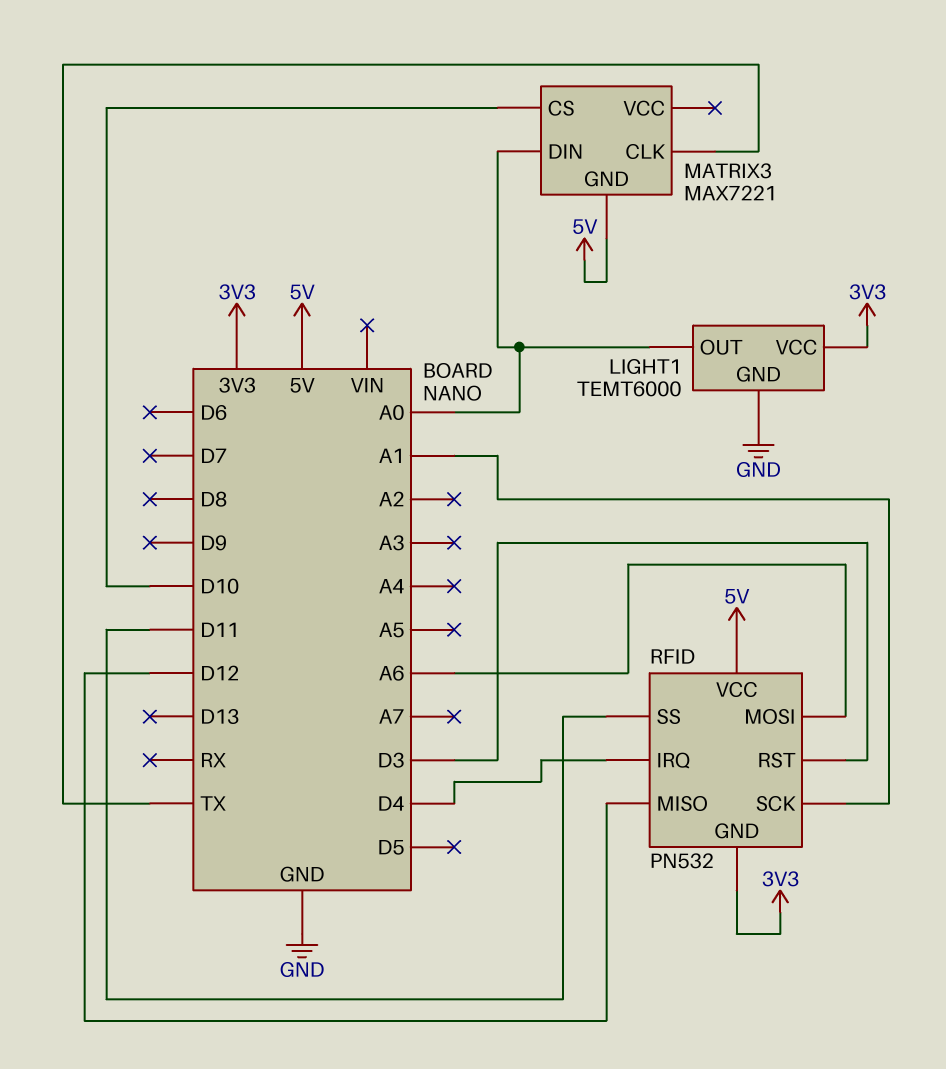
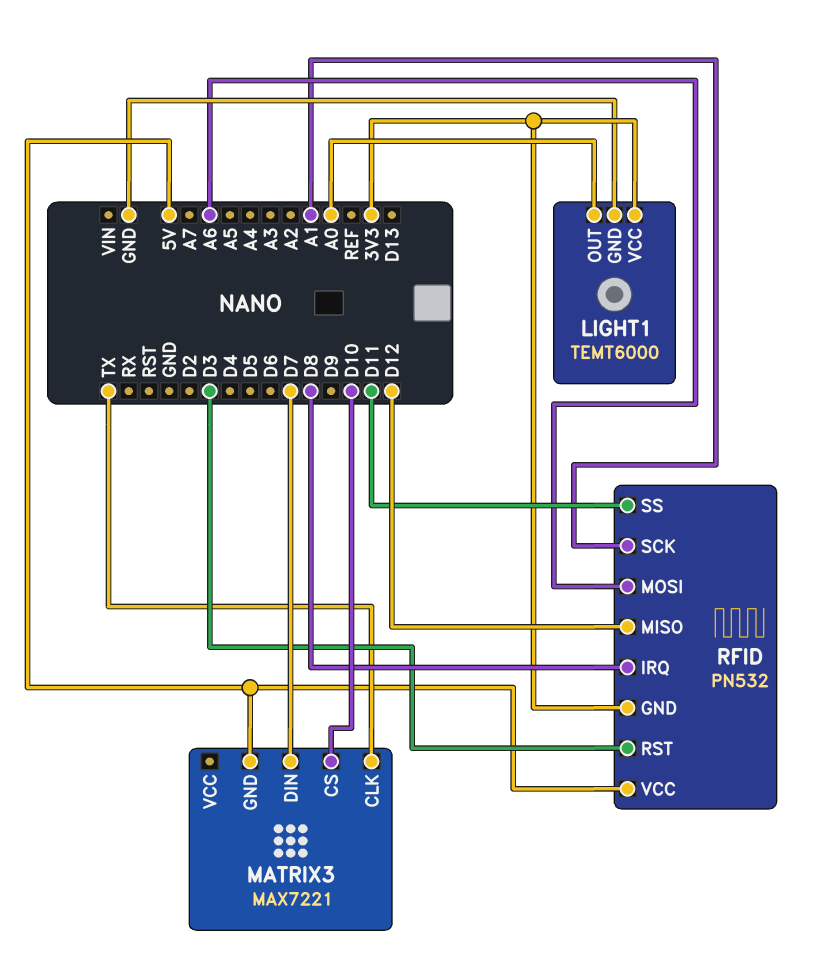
MATRIX3 pin DIN: A0 -> D7
RFID pin IRQ: D4 -> D8

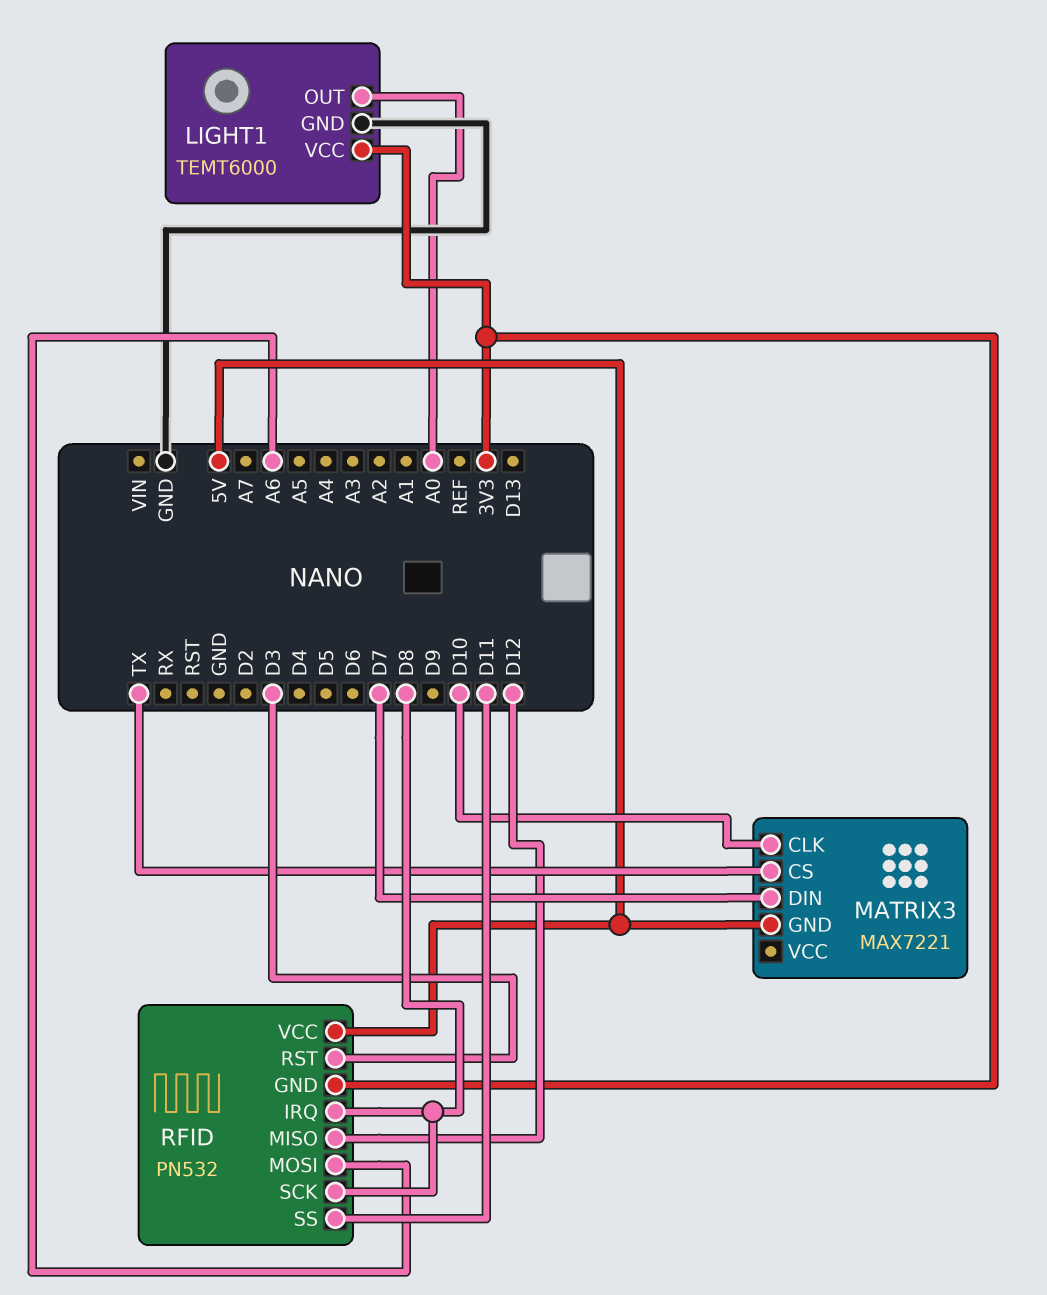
MATRIX3 pin CLK: TX -> D10
MATRIX3 pin CS: D10 -> TX
RFID pin SCK: A1 -> D8

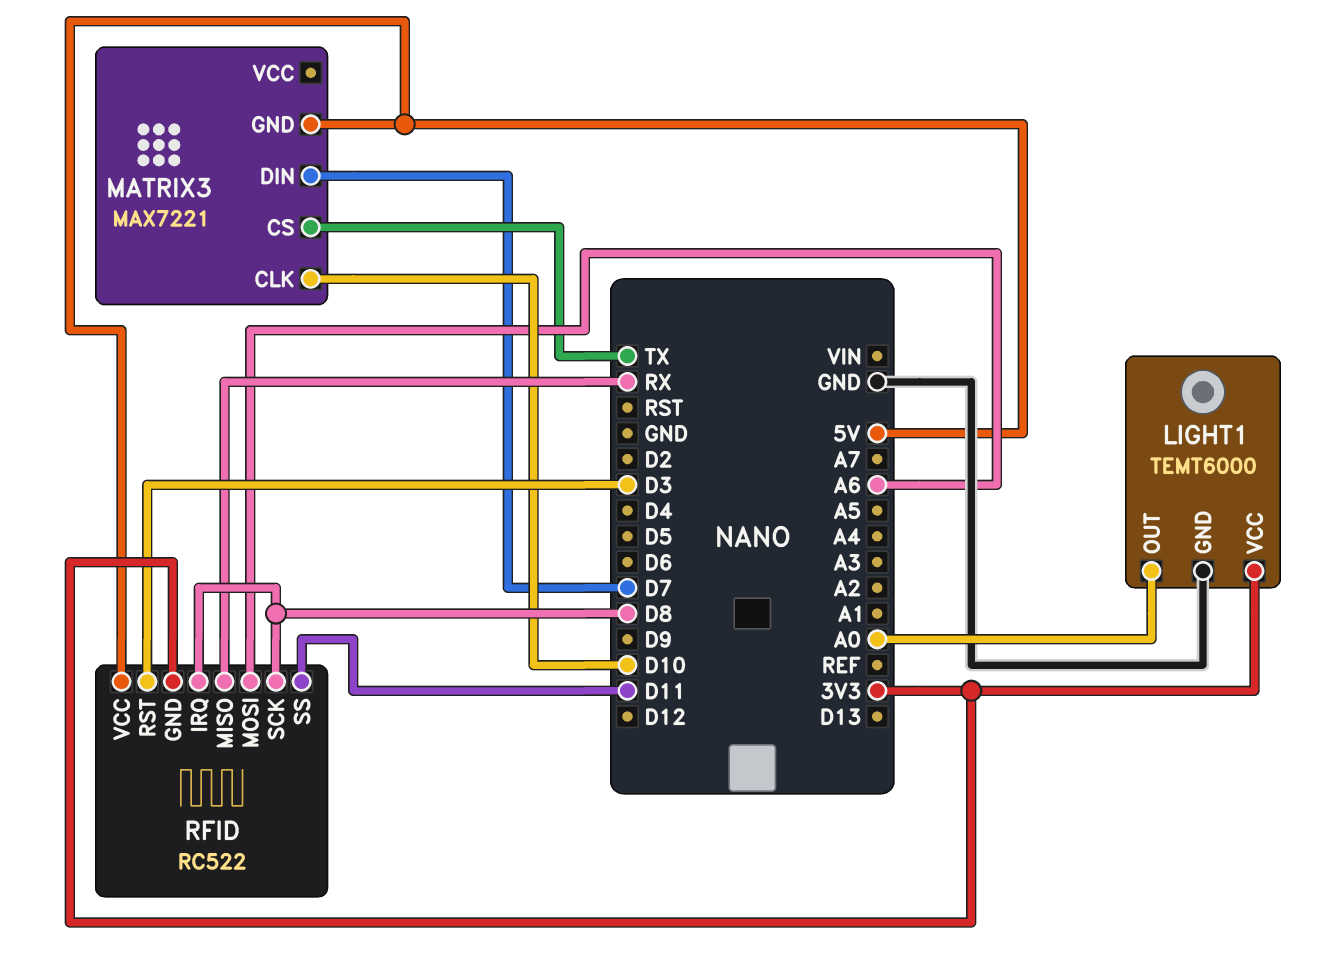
RFID: PN532 -> RC522
RFID pin MISO: D12 -> RX

